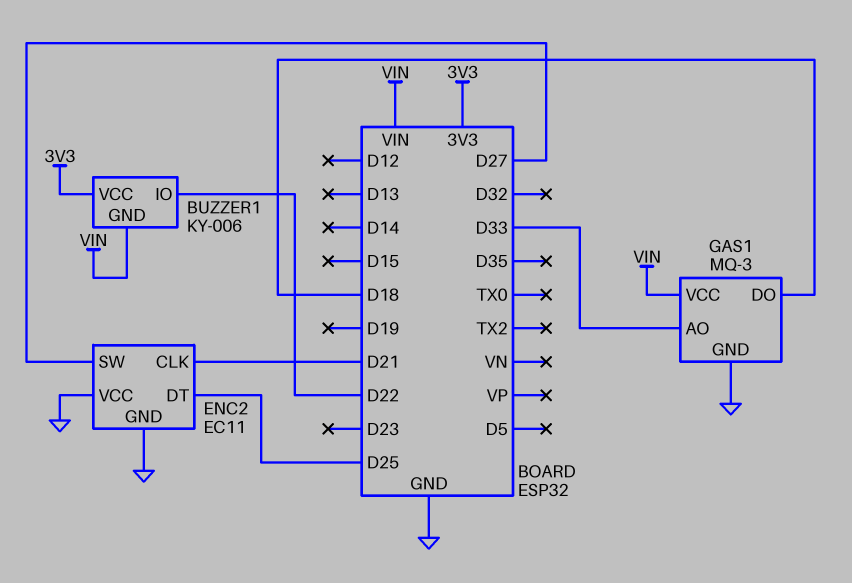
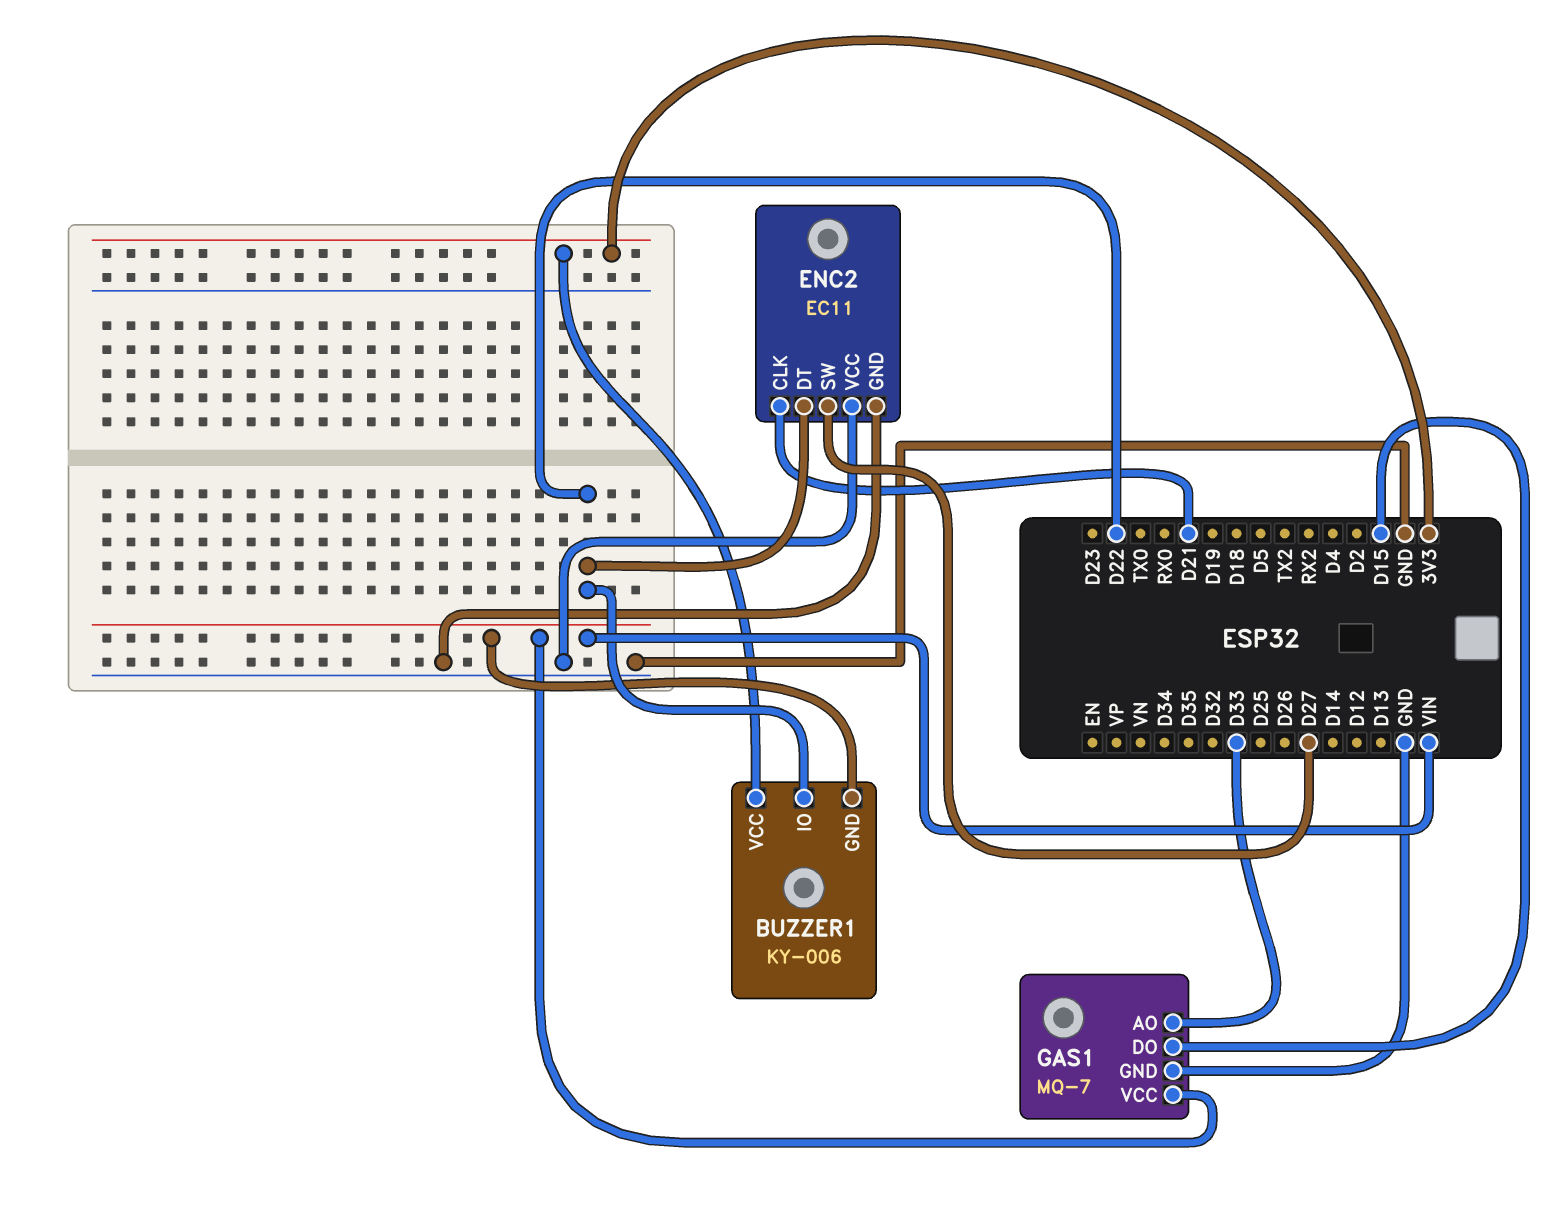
ENC2 pin DT: D25 -> D22
GAS1: MQ-3 -> MQ-7
GAS1 pin DO: D18 -> D15

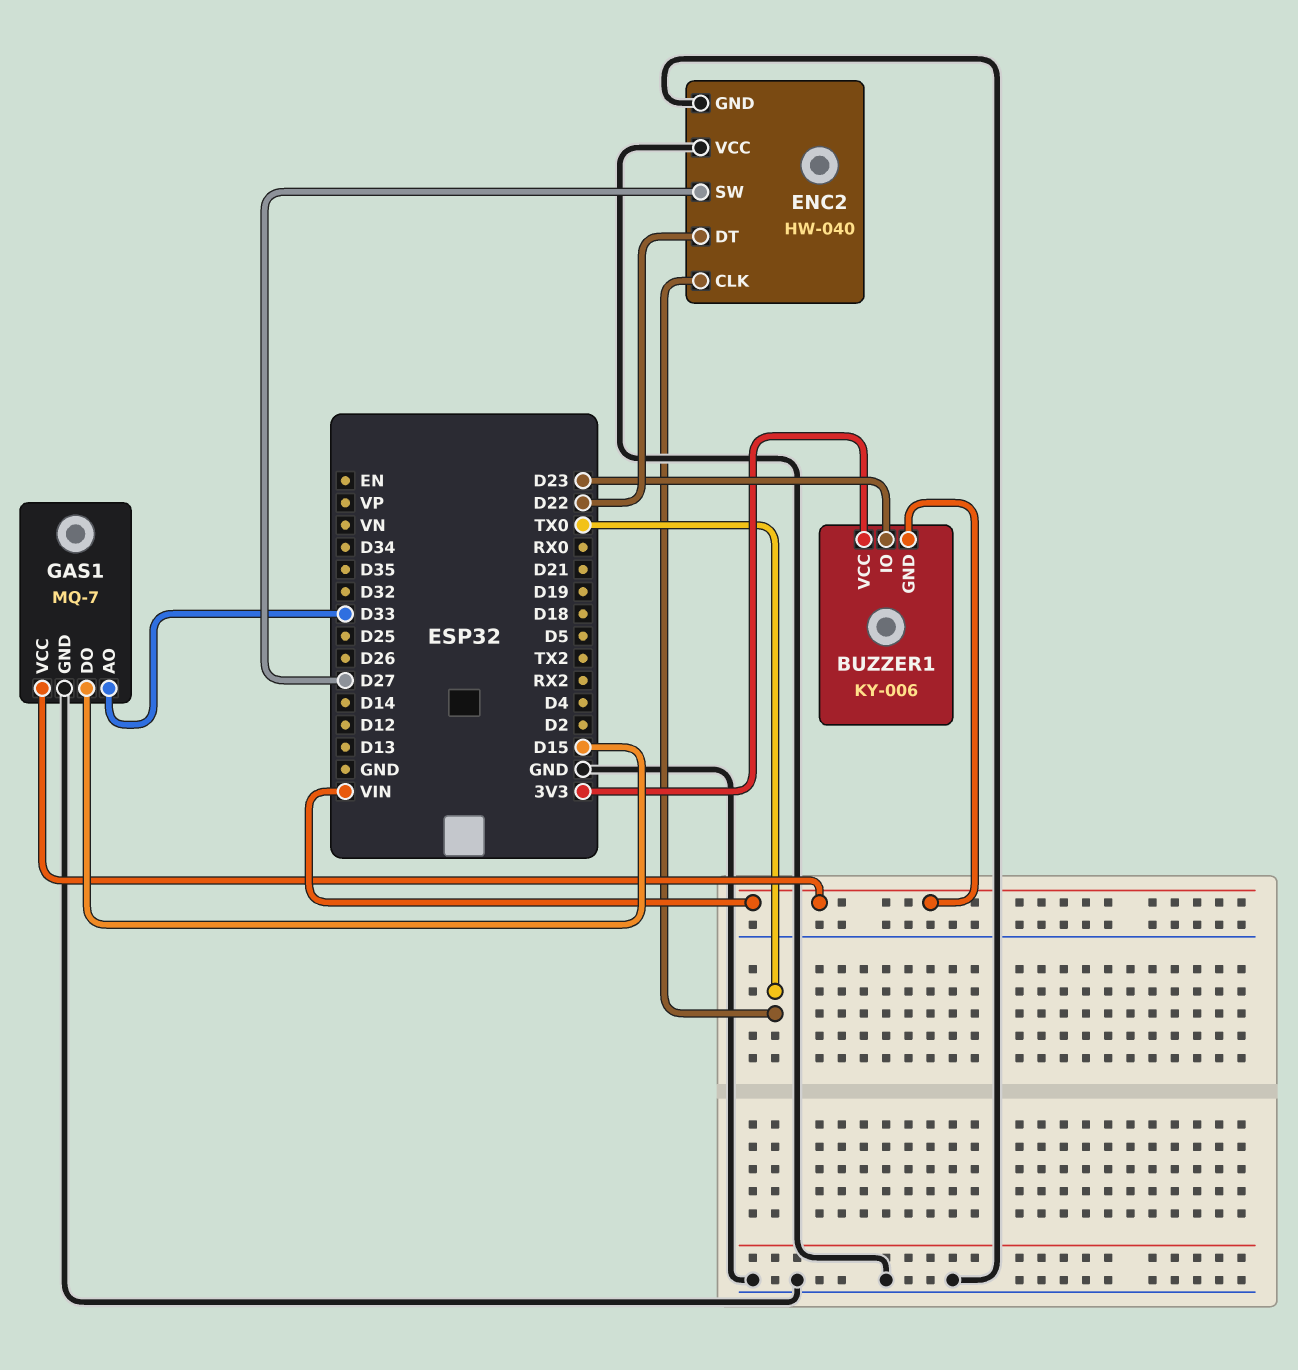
BUZZER1 pin IO: D22 -> D23
ENC2: EC11 -> HW-040
ENC2 pin CLK: D21 -> TX0

